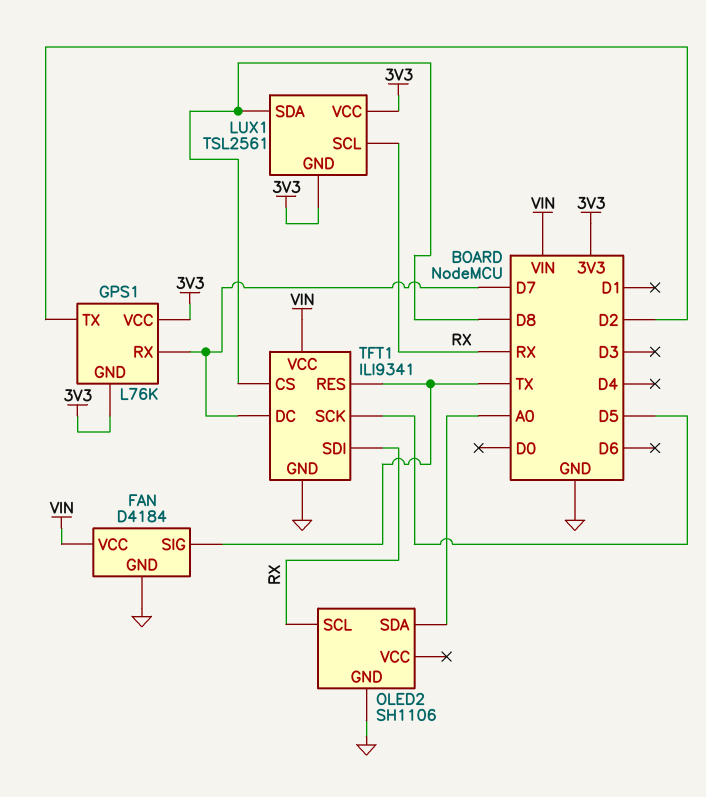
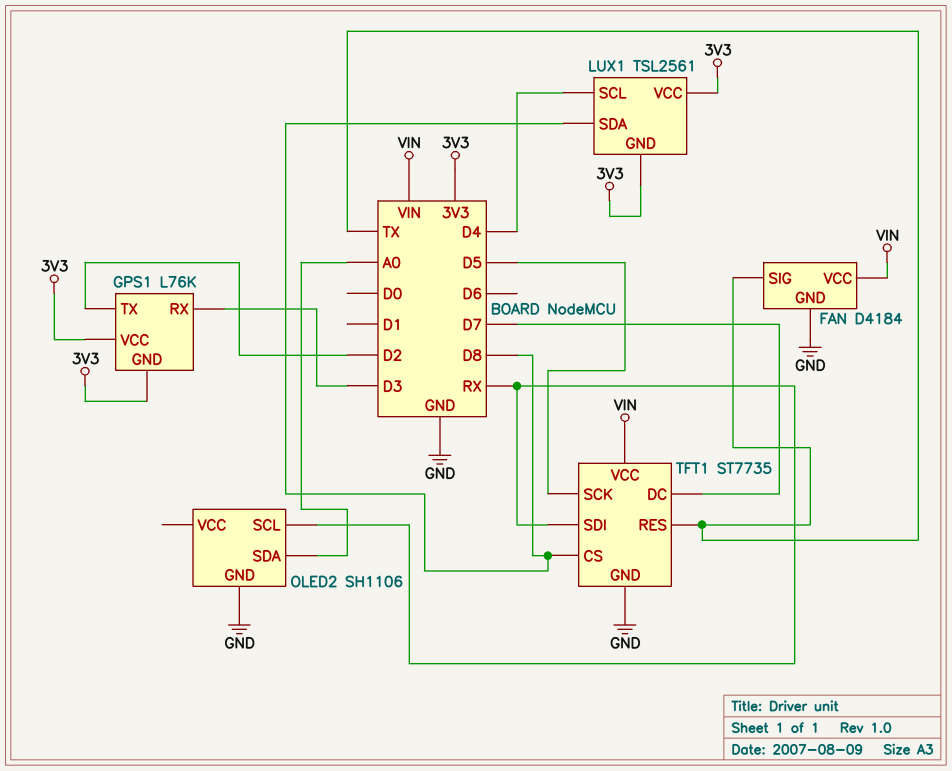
GPS1 pin RX: D7 -> D3
LUX1 pin SCL: RX -> D4
TFT1: ILI9341 -> ST7735

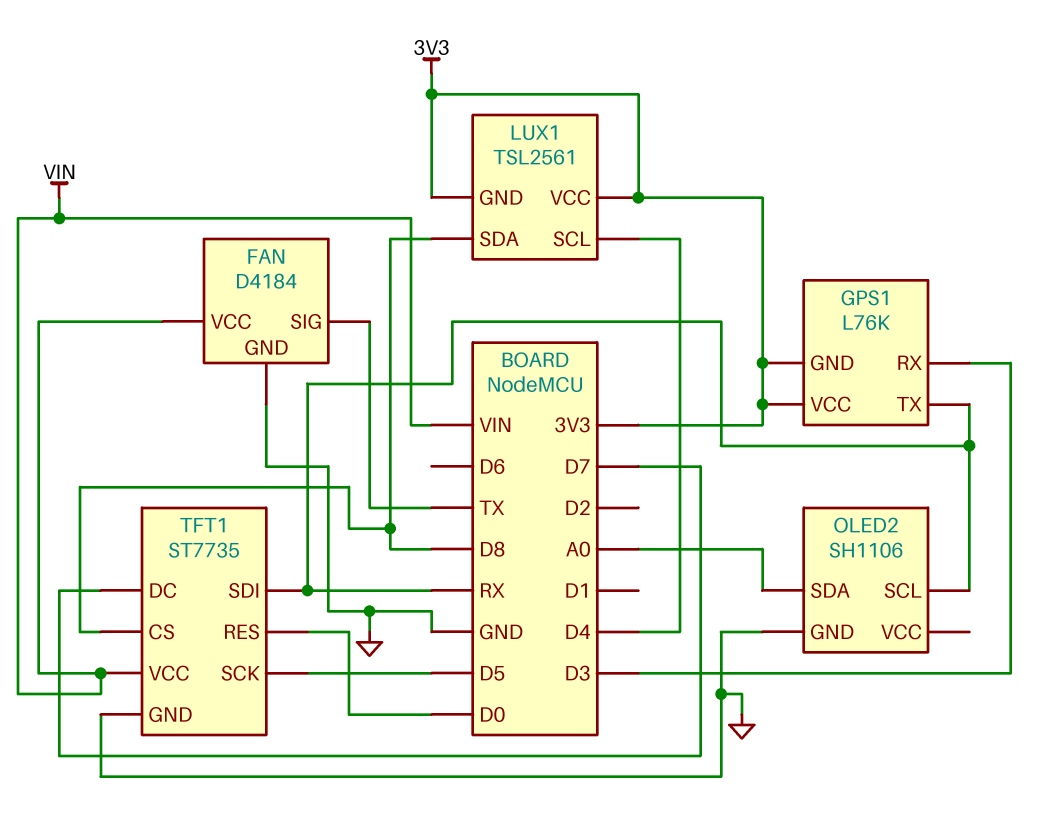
GPS1 pin TX: D2 -> RX
TFT1 pin RES: TX -> D0

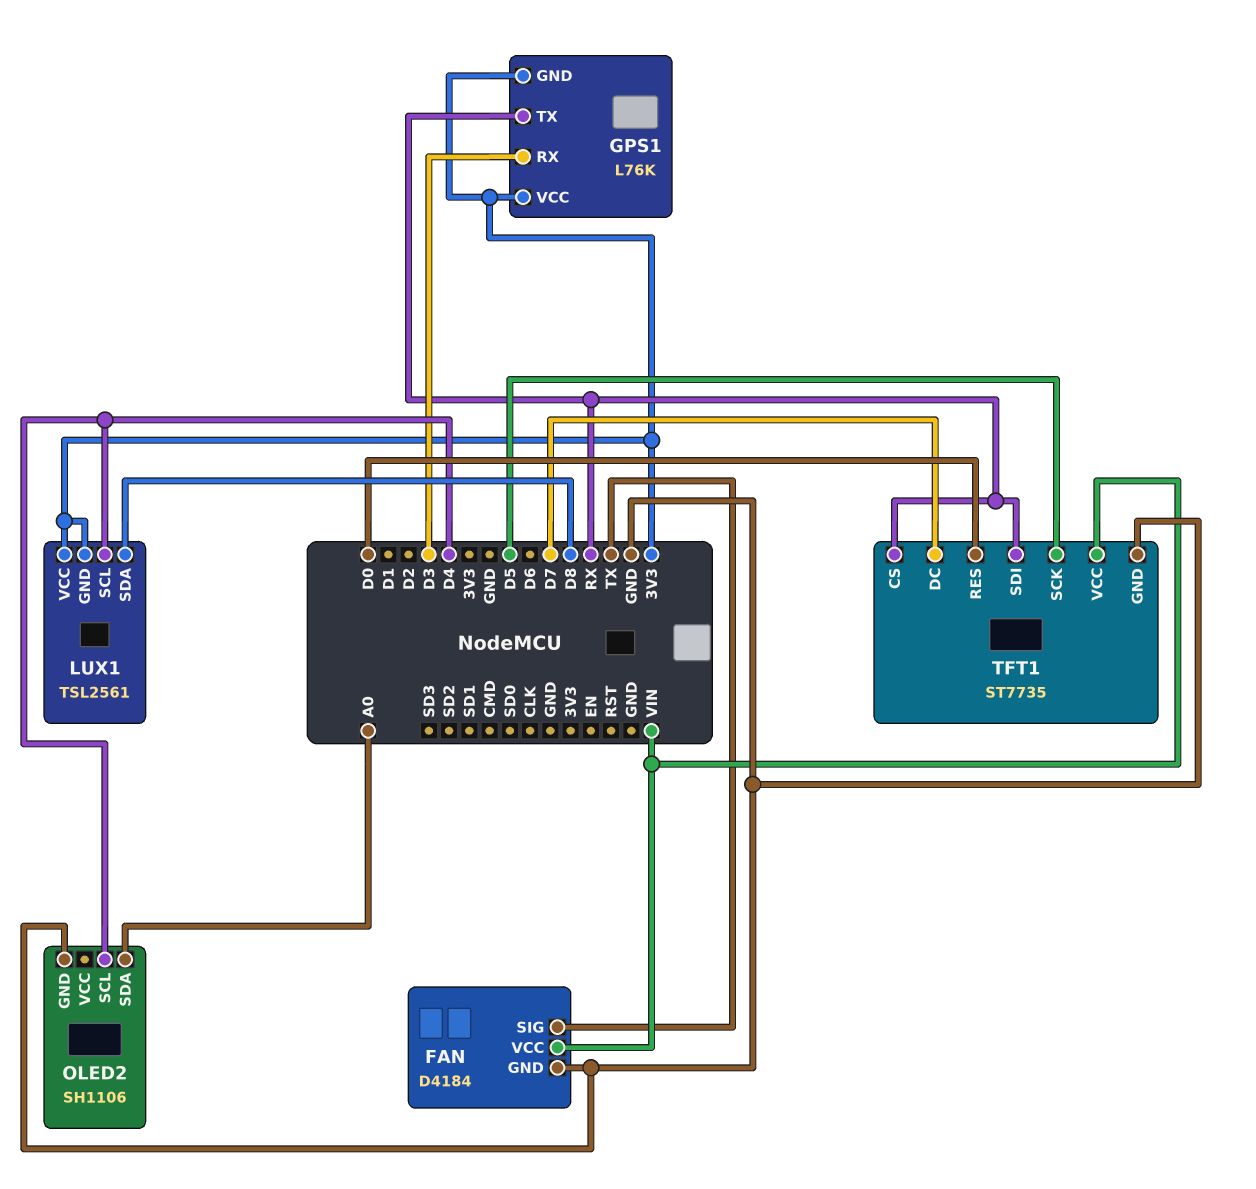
OLED2 pin SCL: RX -> D4
TFT1 pin CS: D8 -> RX

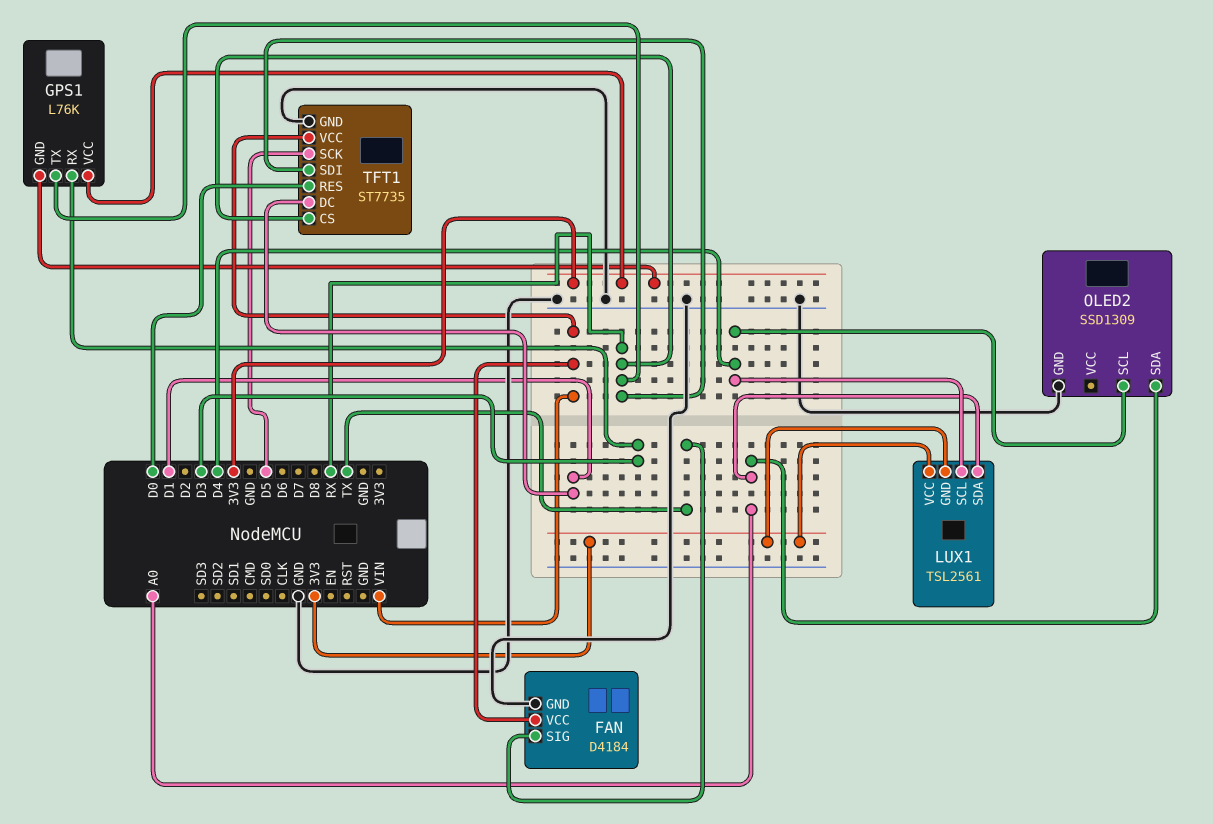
LUX1 pin SDA: D8 -> A0
OLED2: SH1106 -> SSD1309
TFT1 pin DC: D7 -> D1

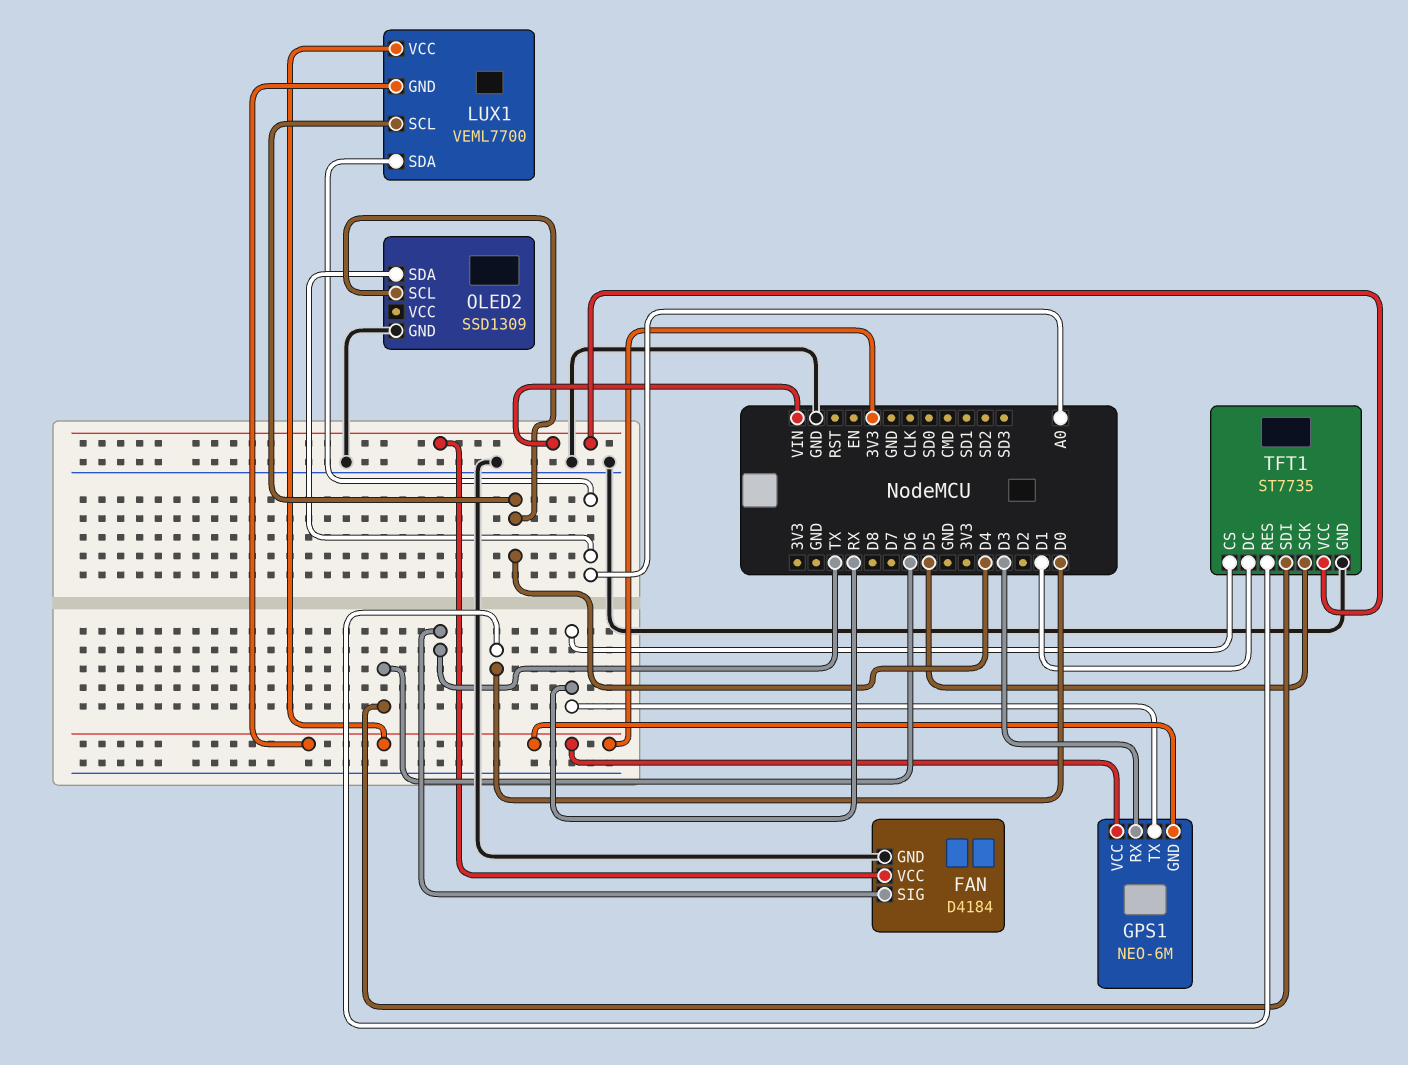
GPS1: L76K -> NEO-6M
LUX1: TSL2561 -> VEML7700
TFT1 pin SDI: RX -> D6

